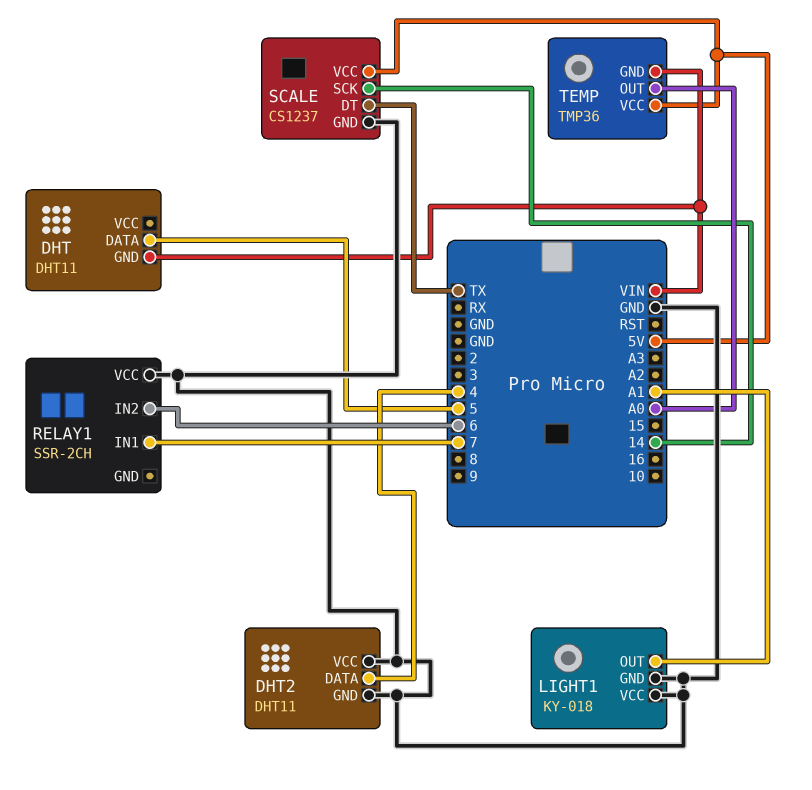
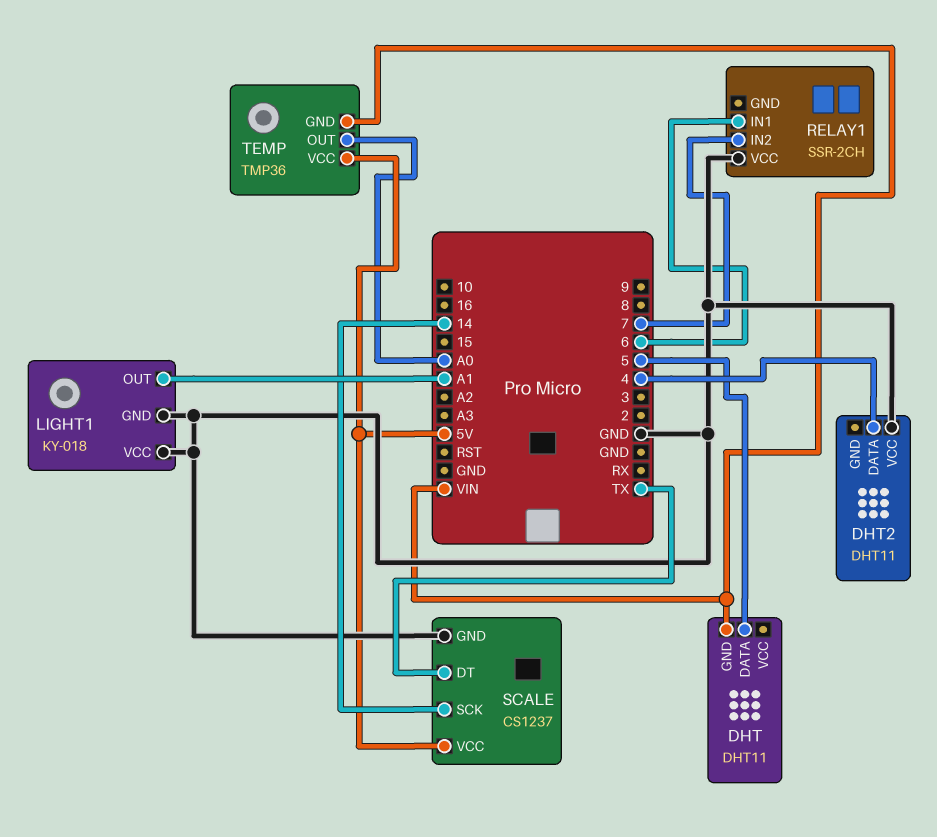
DHT2 pin GND: GND -> none
RELAY1 pin IN1: 7 -> 6
RELAY1 pin IN2: 6 -> 7

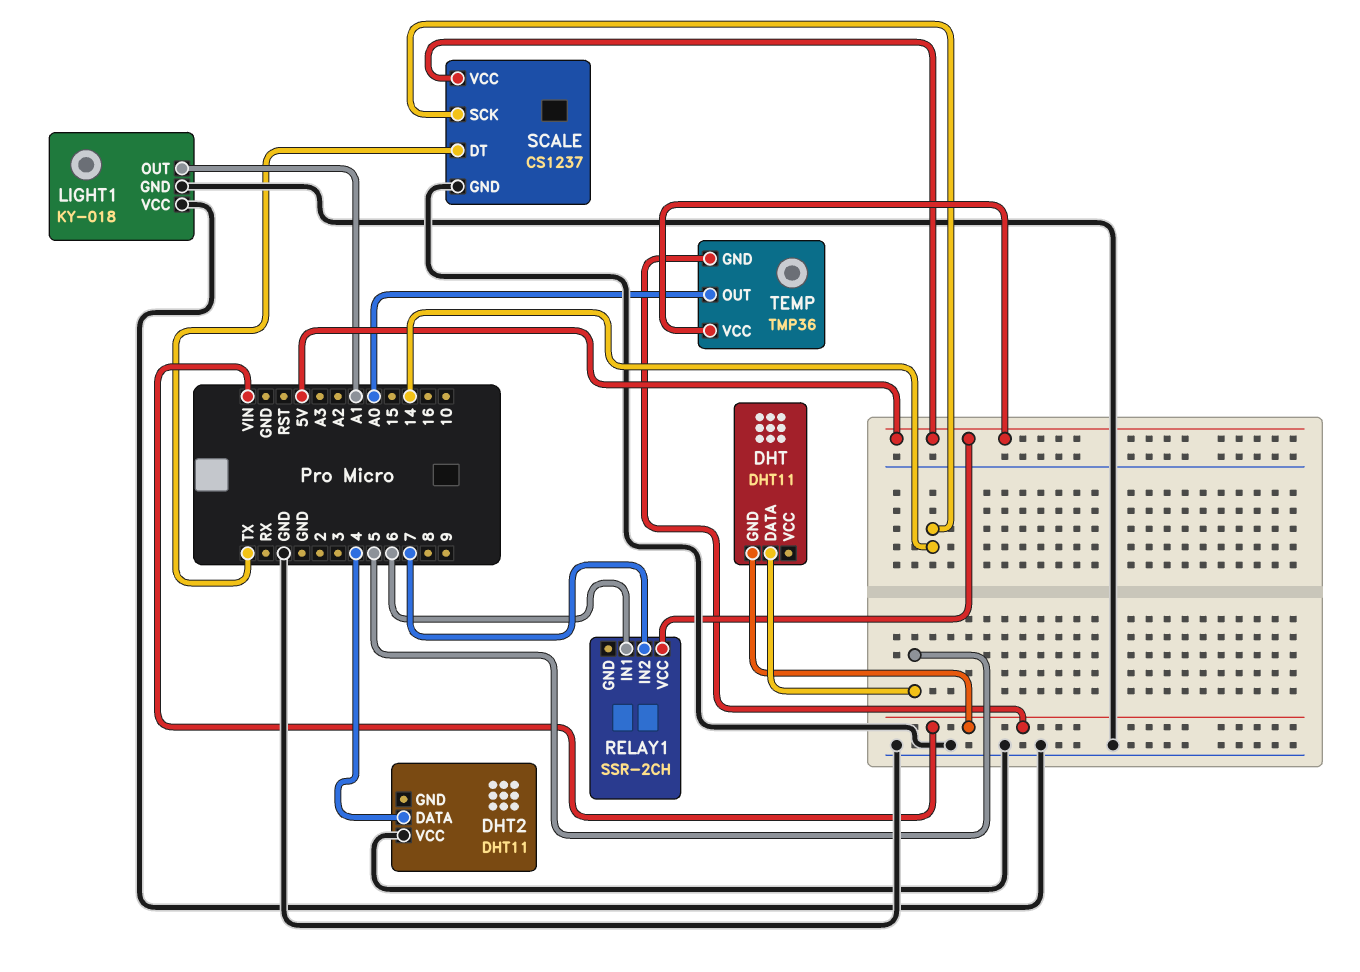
RELAY1 pin VCC: GND -> 5V

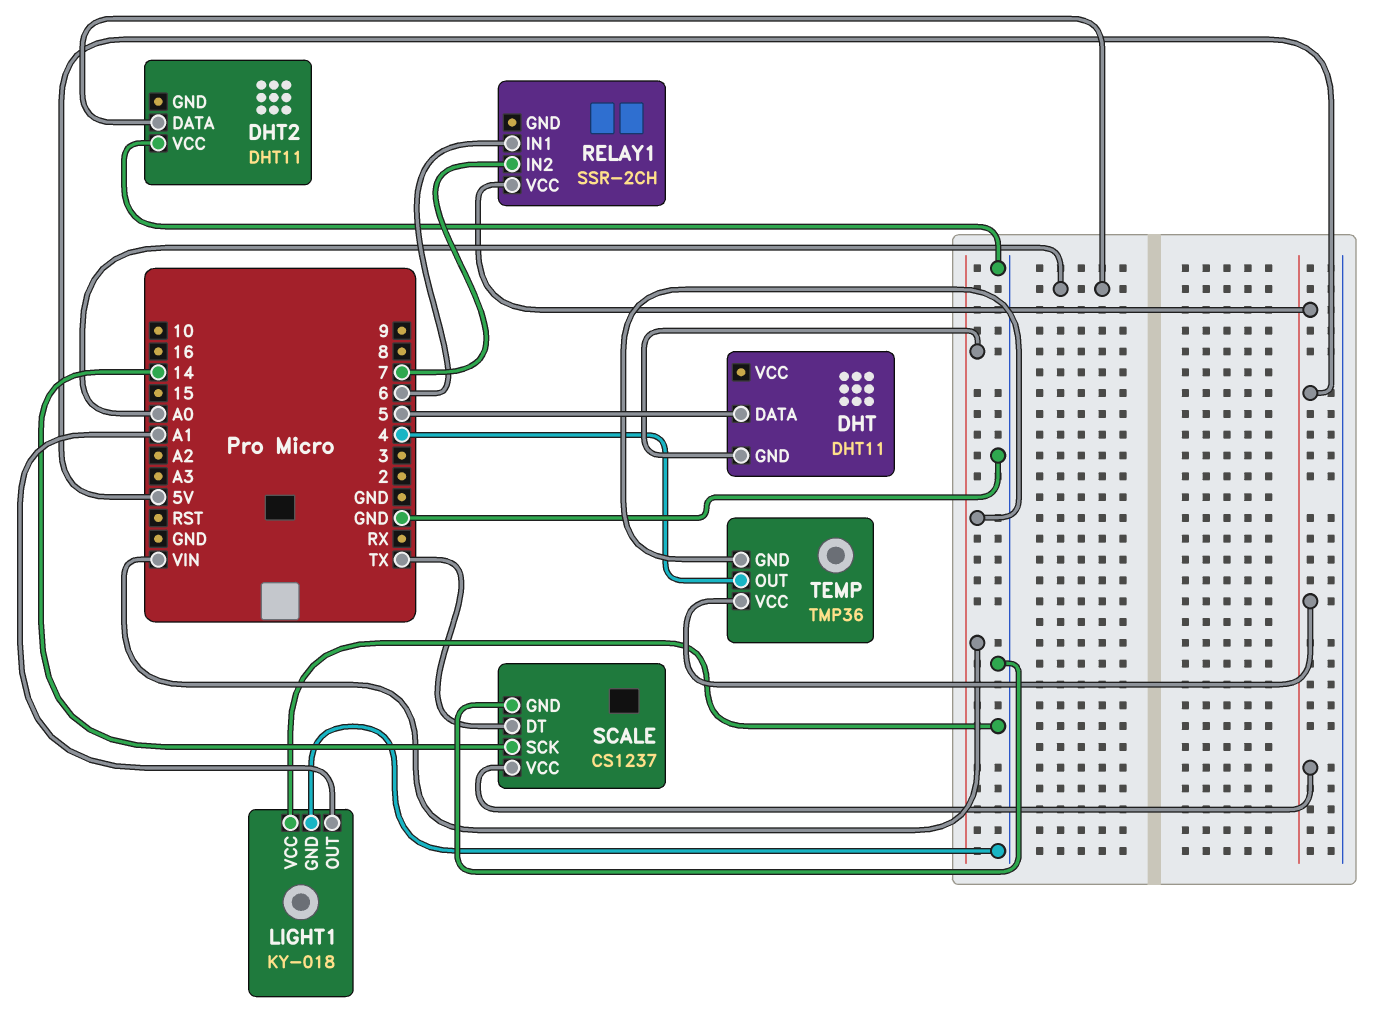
DHT2 pin DATA: 4 -> A0
TEMP pin OUT: A0 -> 4

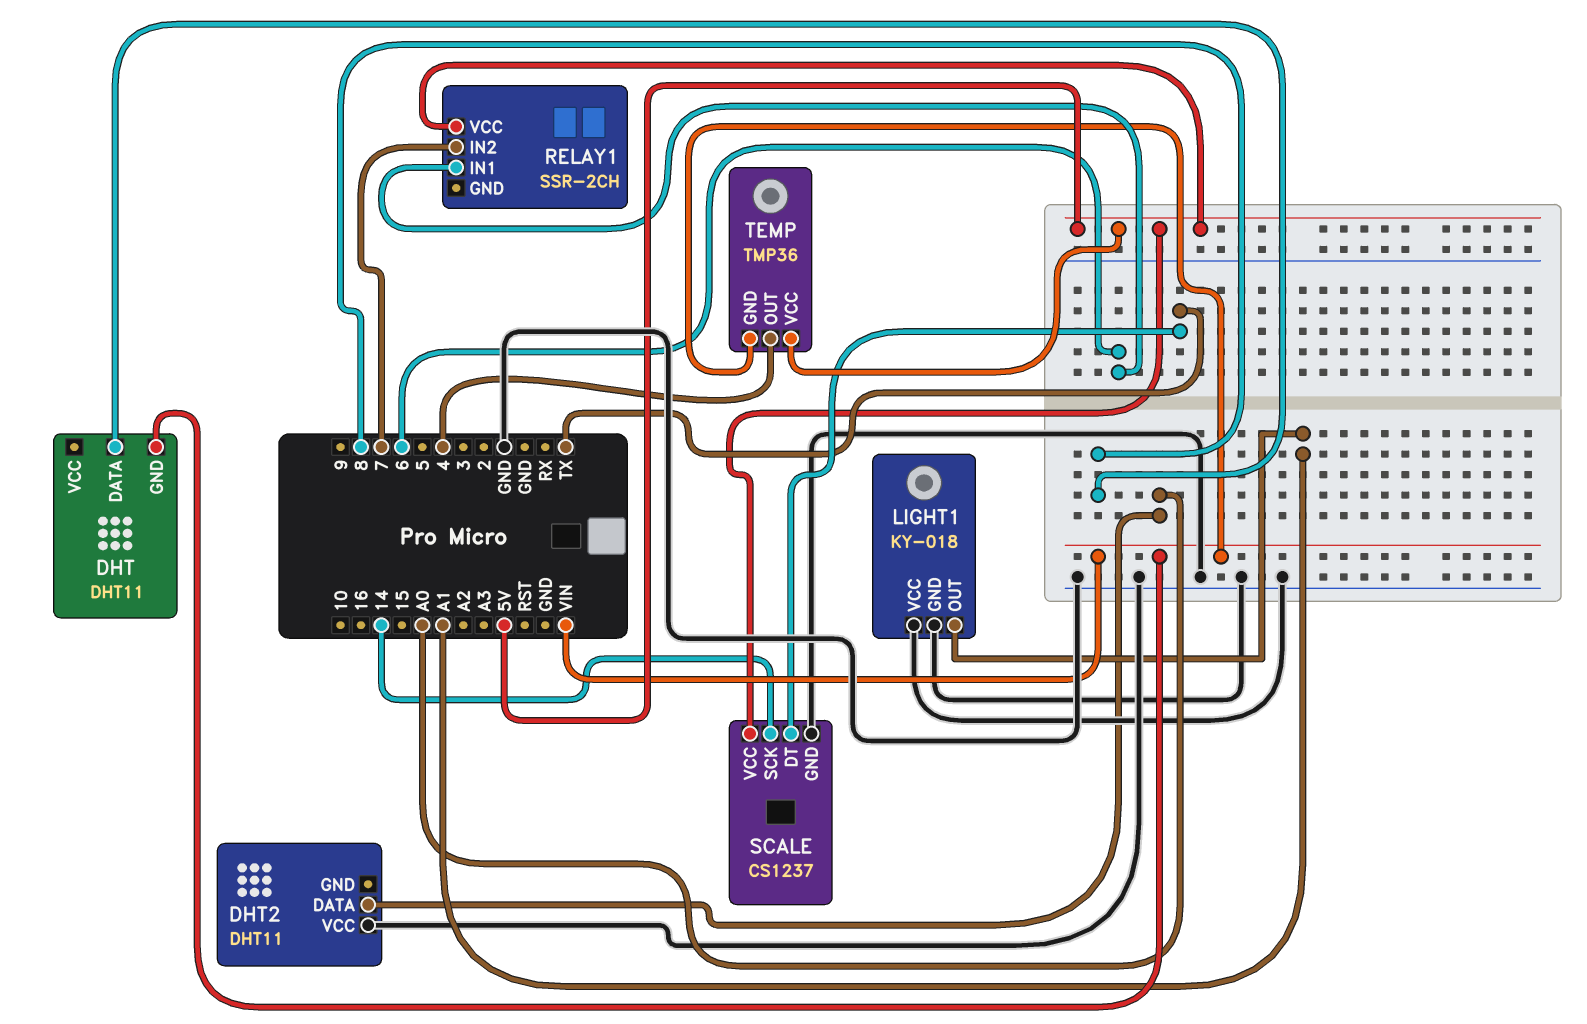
DHT pin DATA: 5 -> 8

